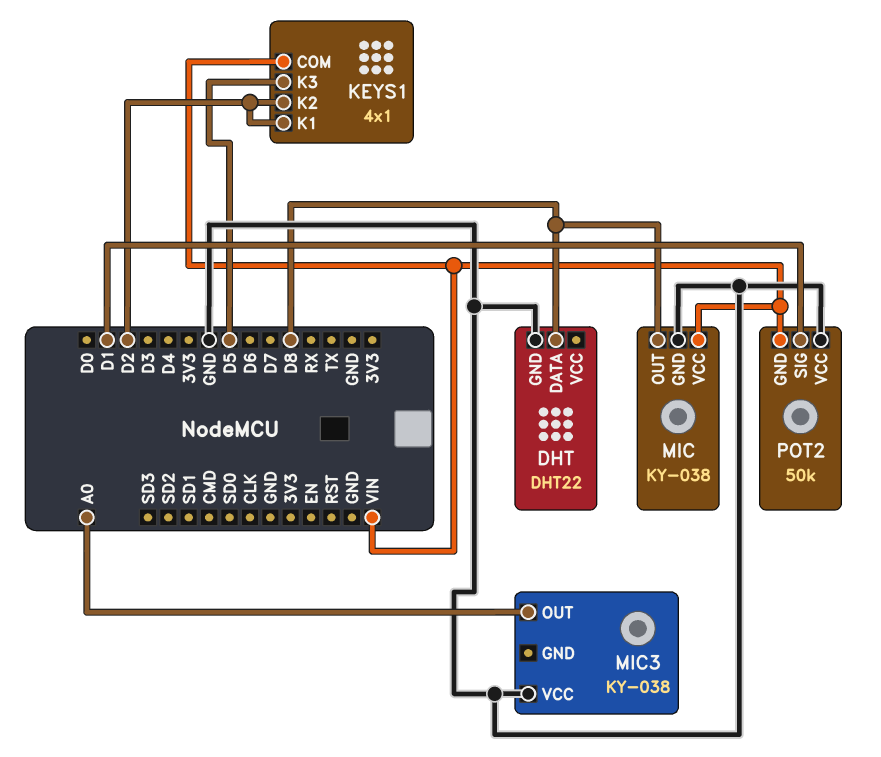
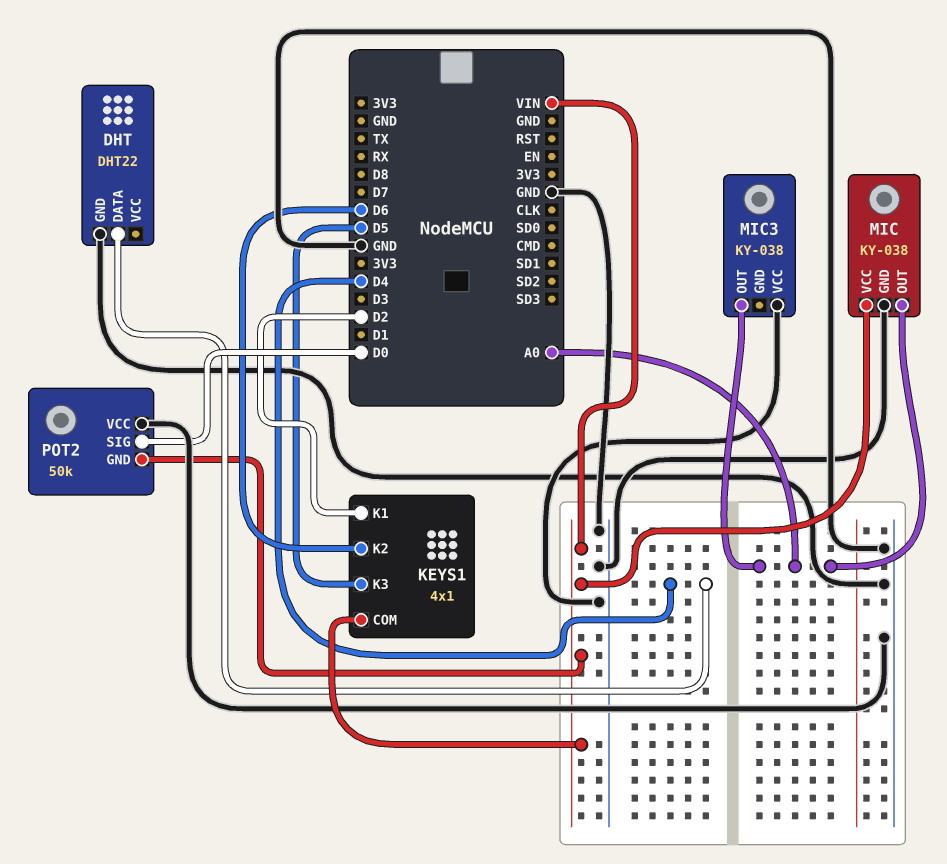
DHT pin DATA: D8 -> D4
KEYS1 pin K2: D2 -> D6
MIC pin OUT: D8 -> A0
POT2 pin SIG: D1 -> D0

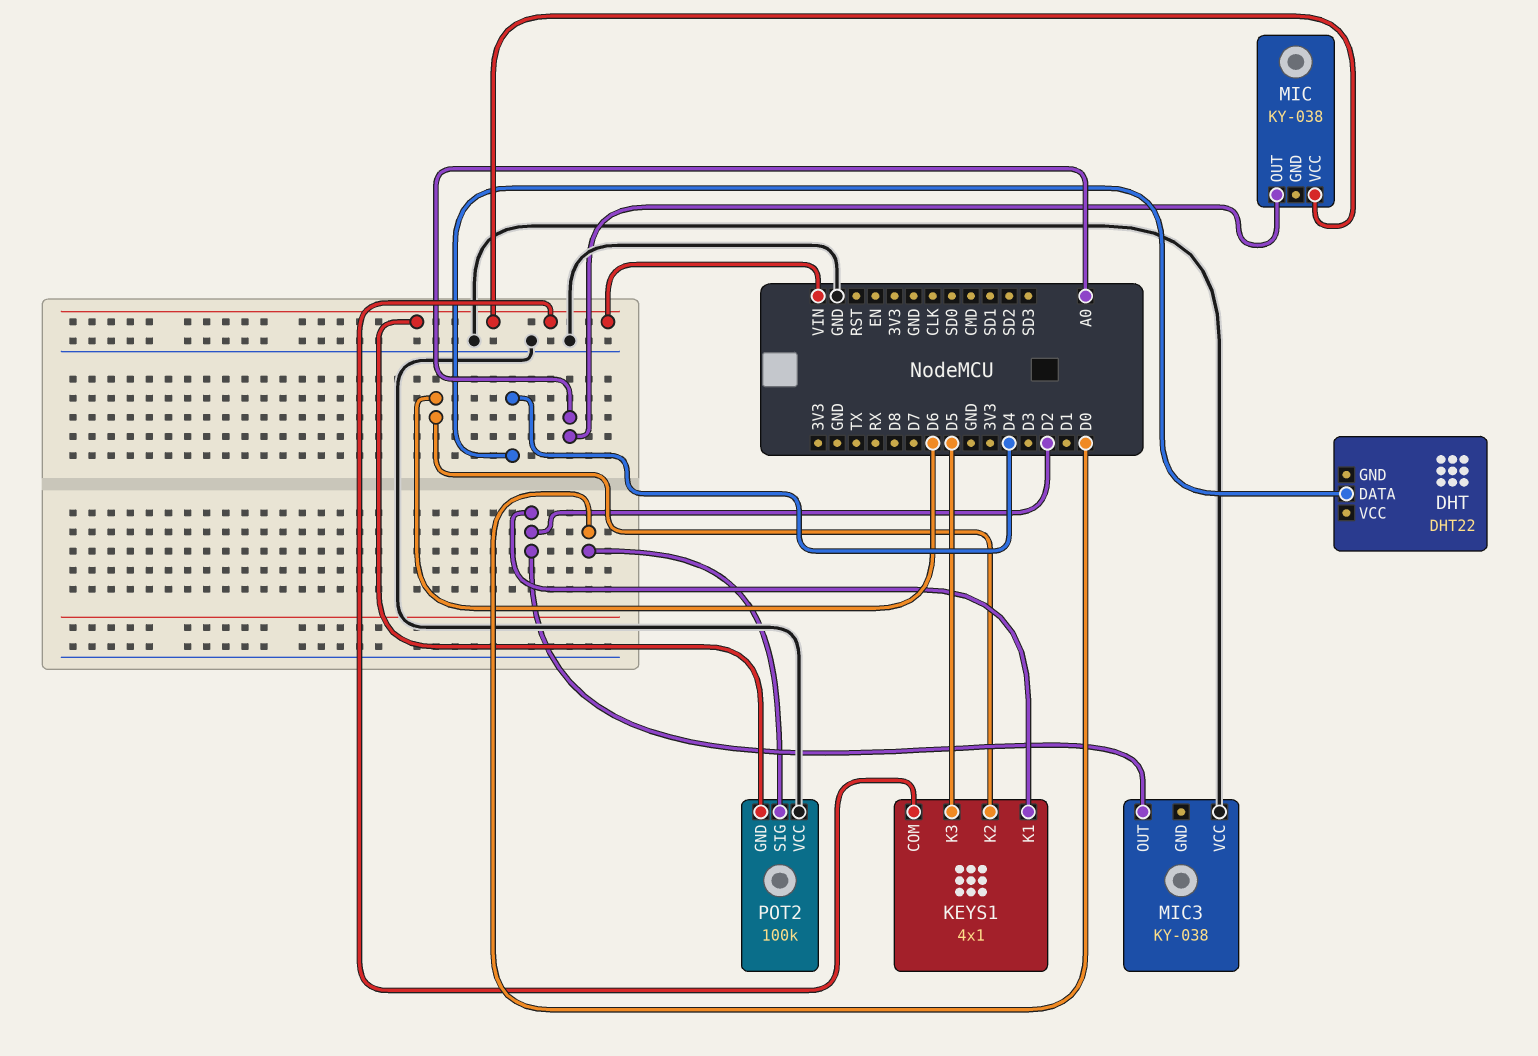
DHT pin GND: GND -> none
MIC pin GND: GND -> none
MIC3 pin OUT: A0 -> D2
POT2: 50k -> 100k

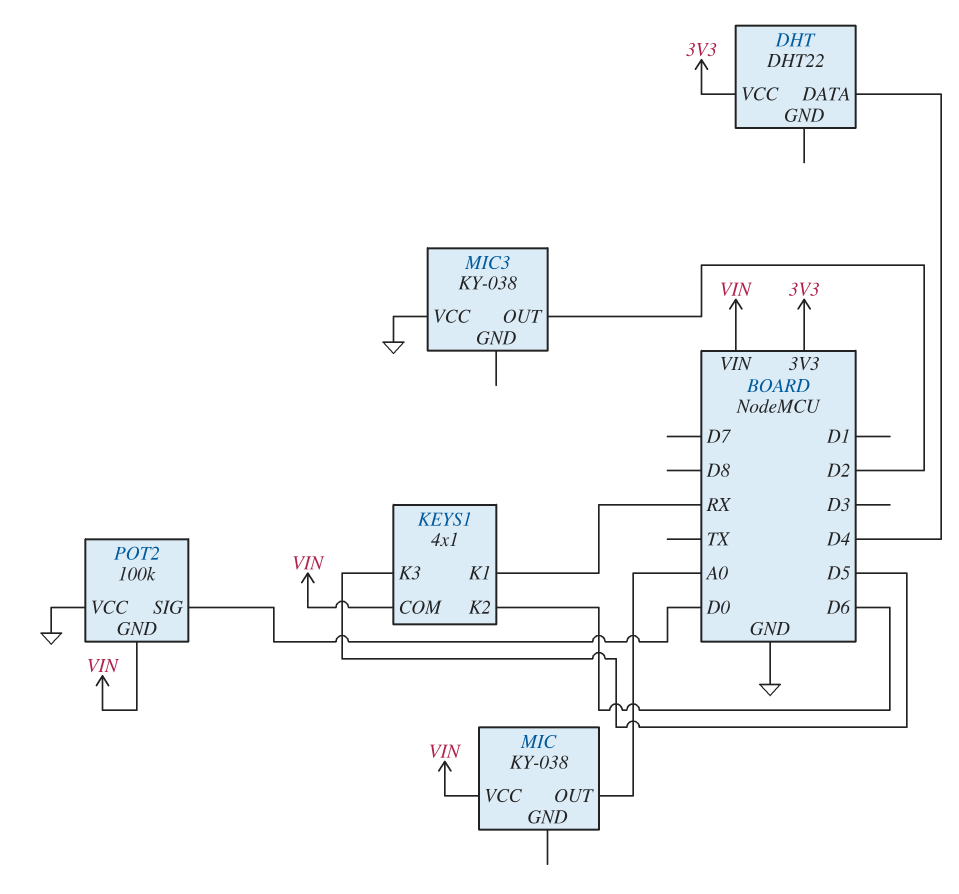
DHT pin VCC: none -> 3V3
KEYS1 pin K1: D2 -> RX

